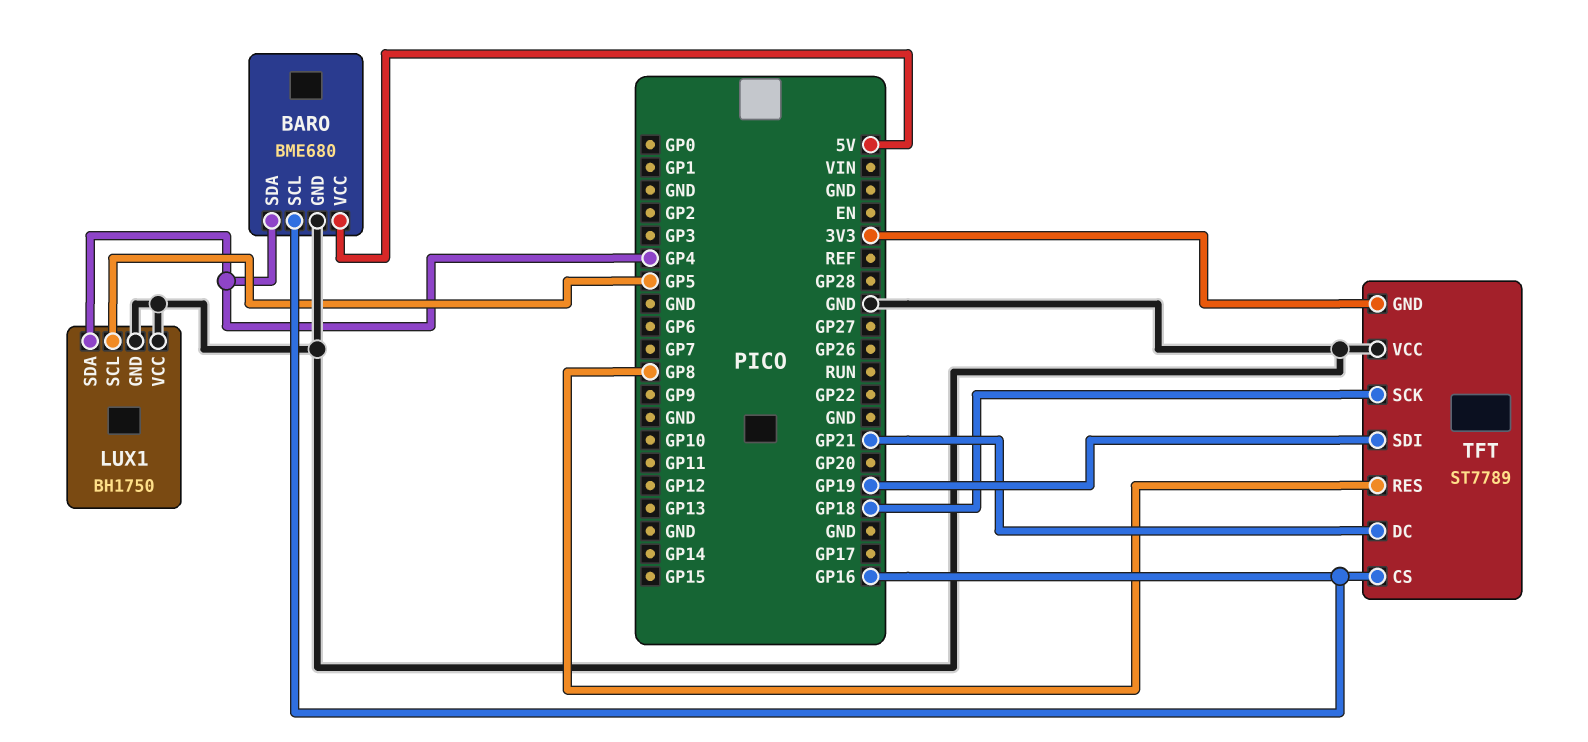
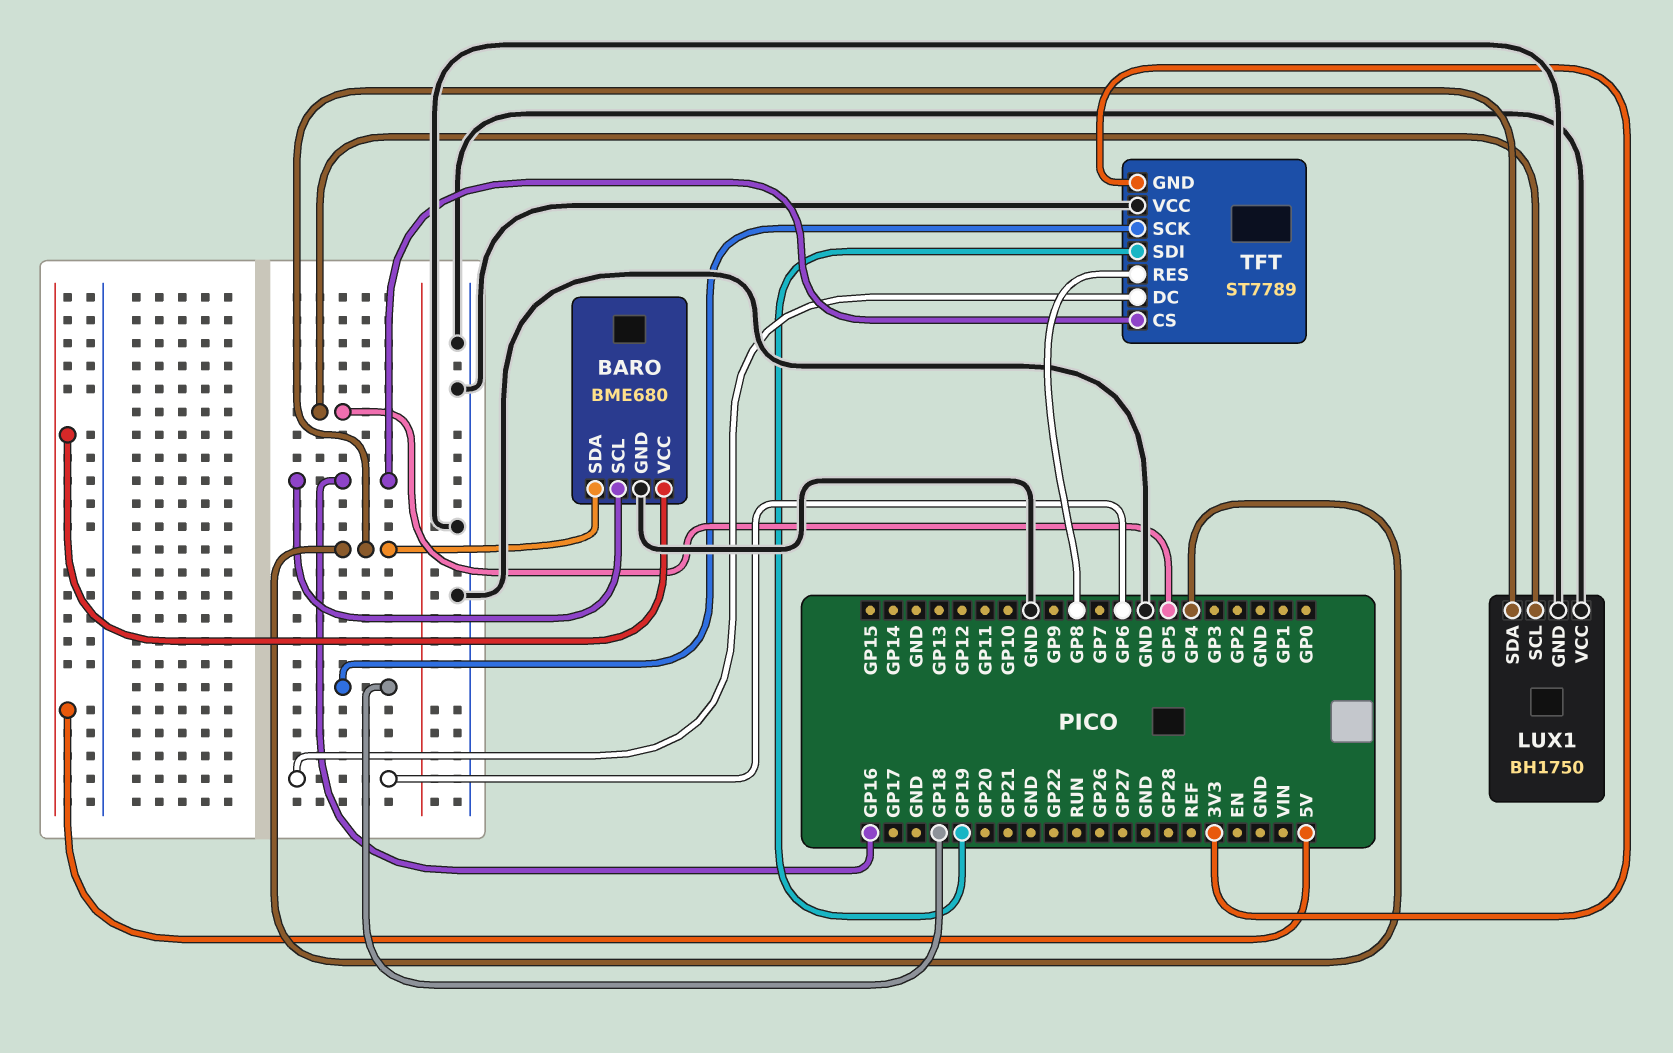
TFT pin DC: GP21 -> GP6

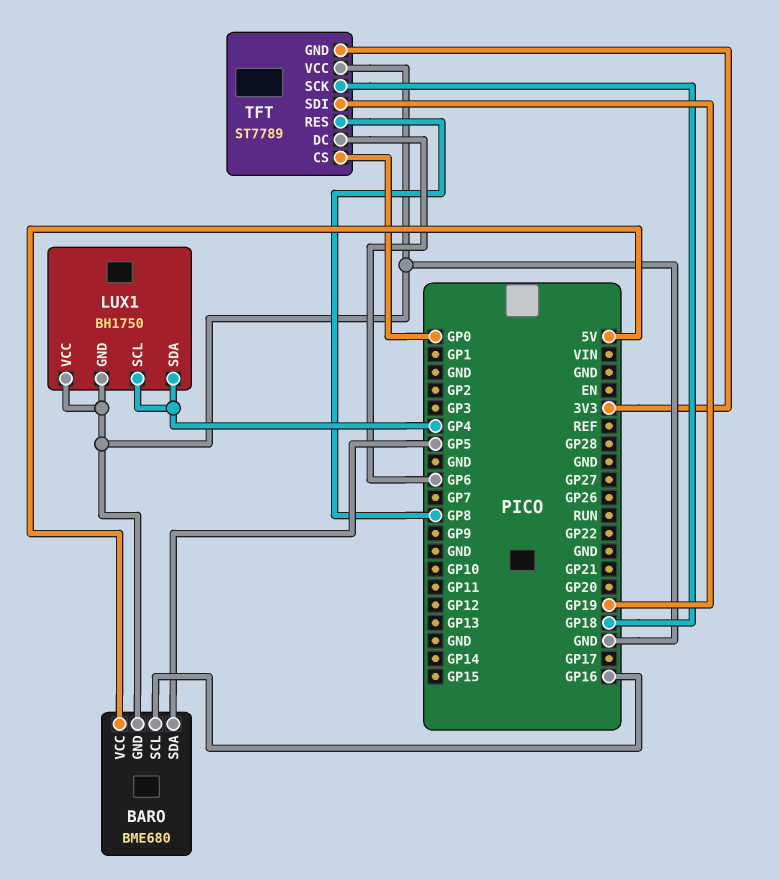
BARO pin SDA: GP4 -> GP5
LUX1 pin SCL: GP5 -> GP4
TFT pin CS: GP16 -> GP0

